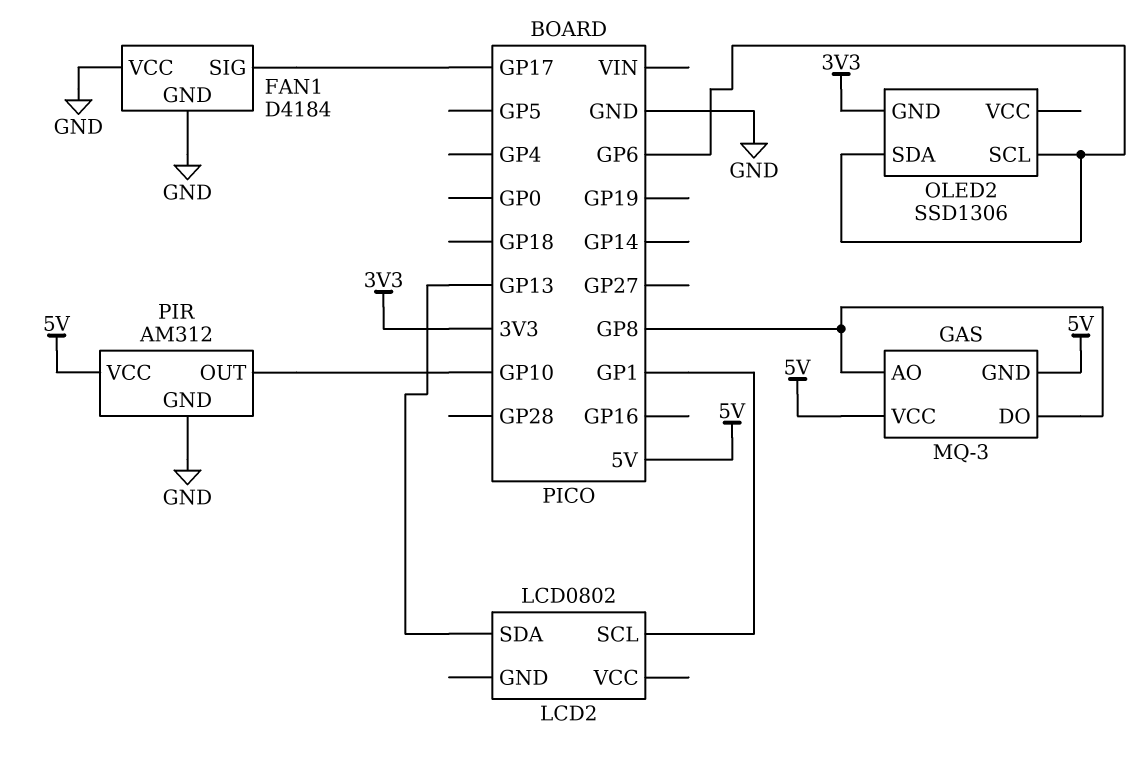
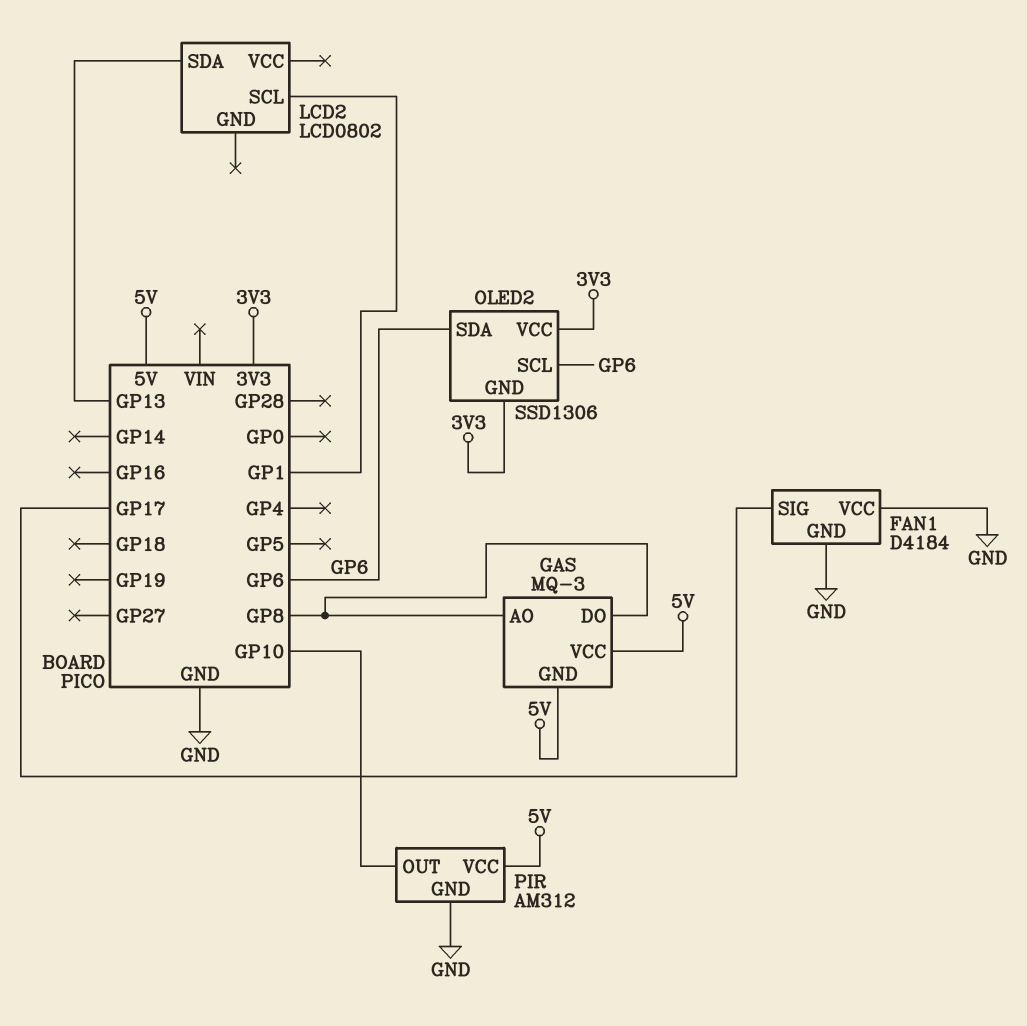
OLED2 pin VCC: none -> 3V3

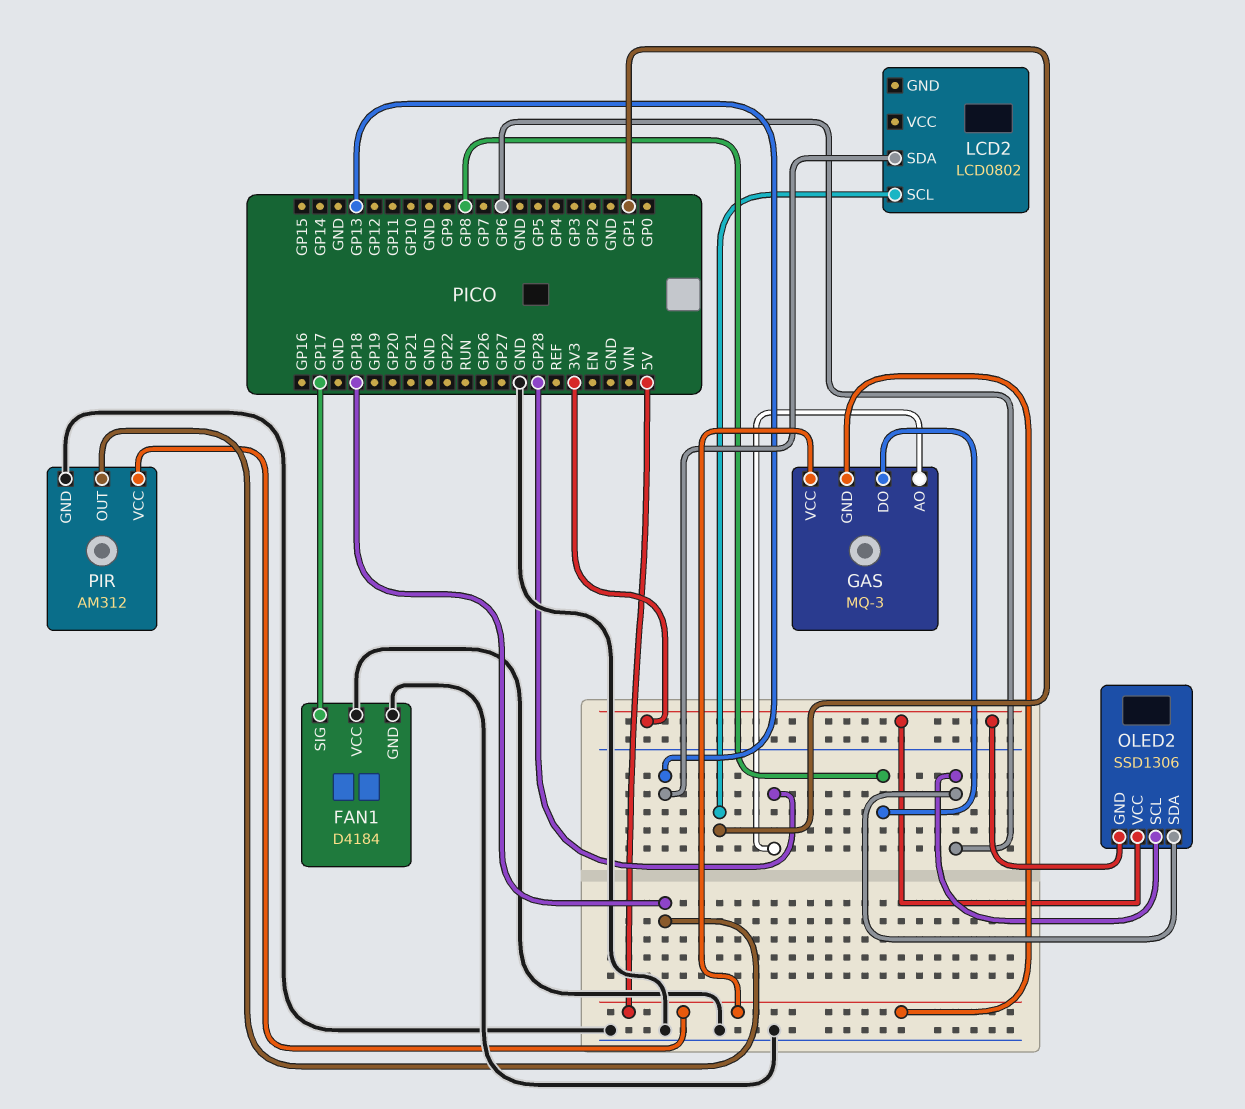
GAS pin AO: GP8 -> GP28
PIR pin OUT: GP10 -> GP18

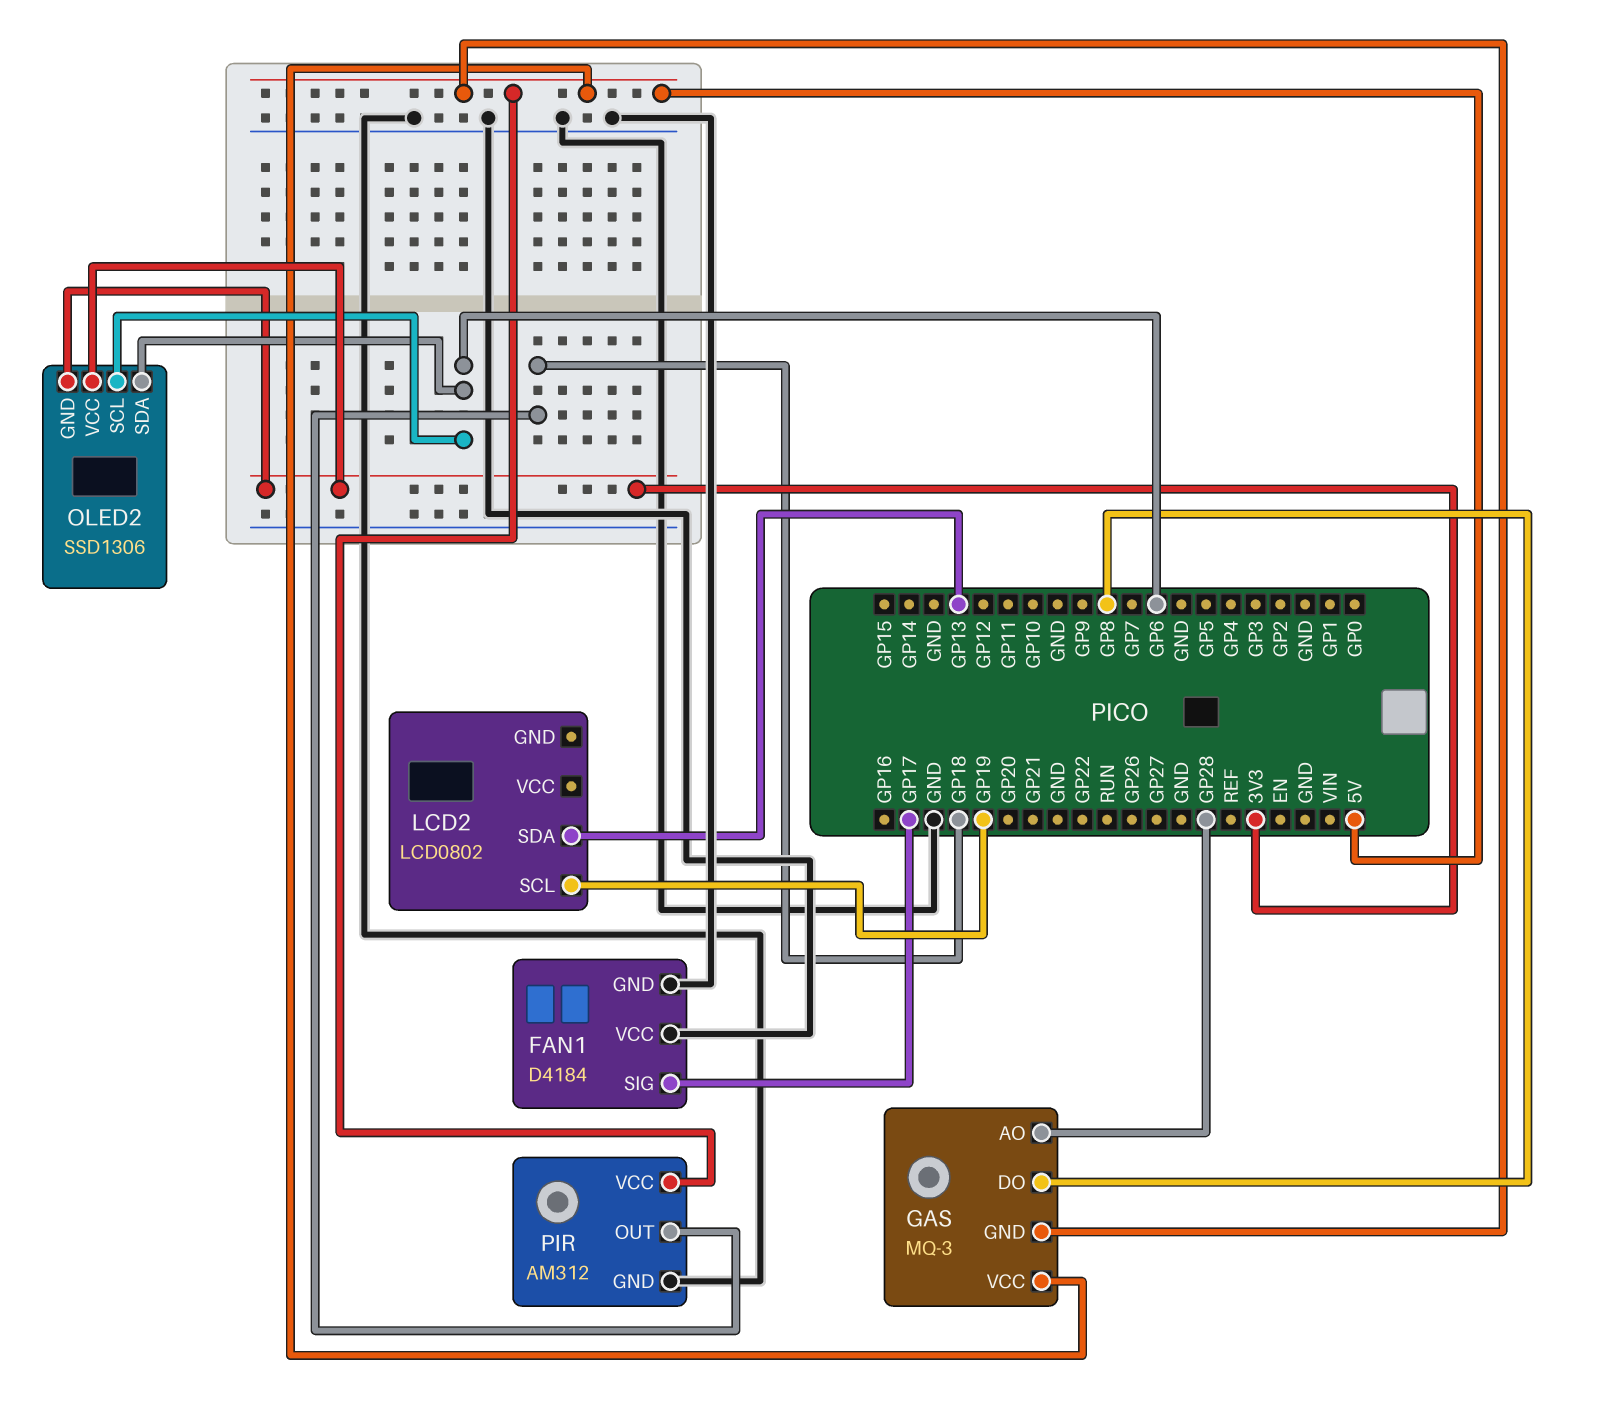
LCD2 pin SCL: GP1 -> GP19

